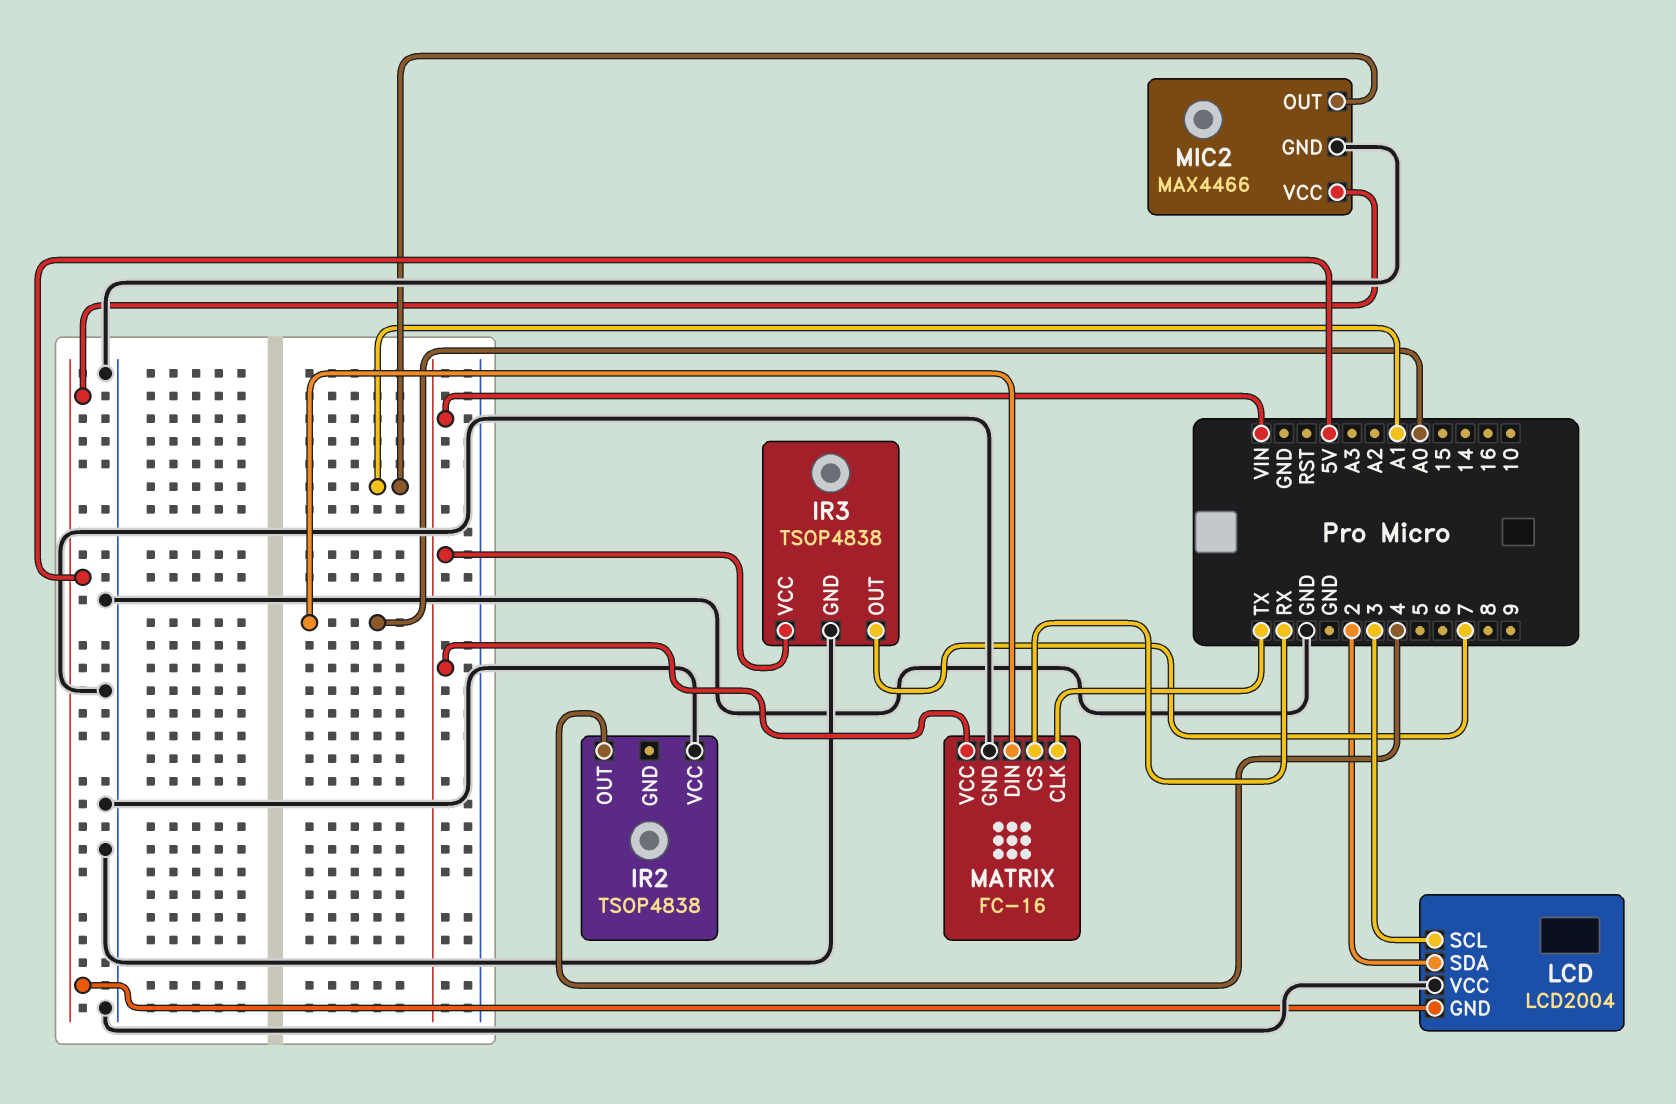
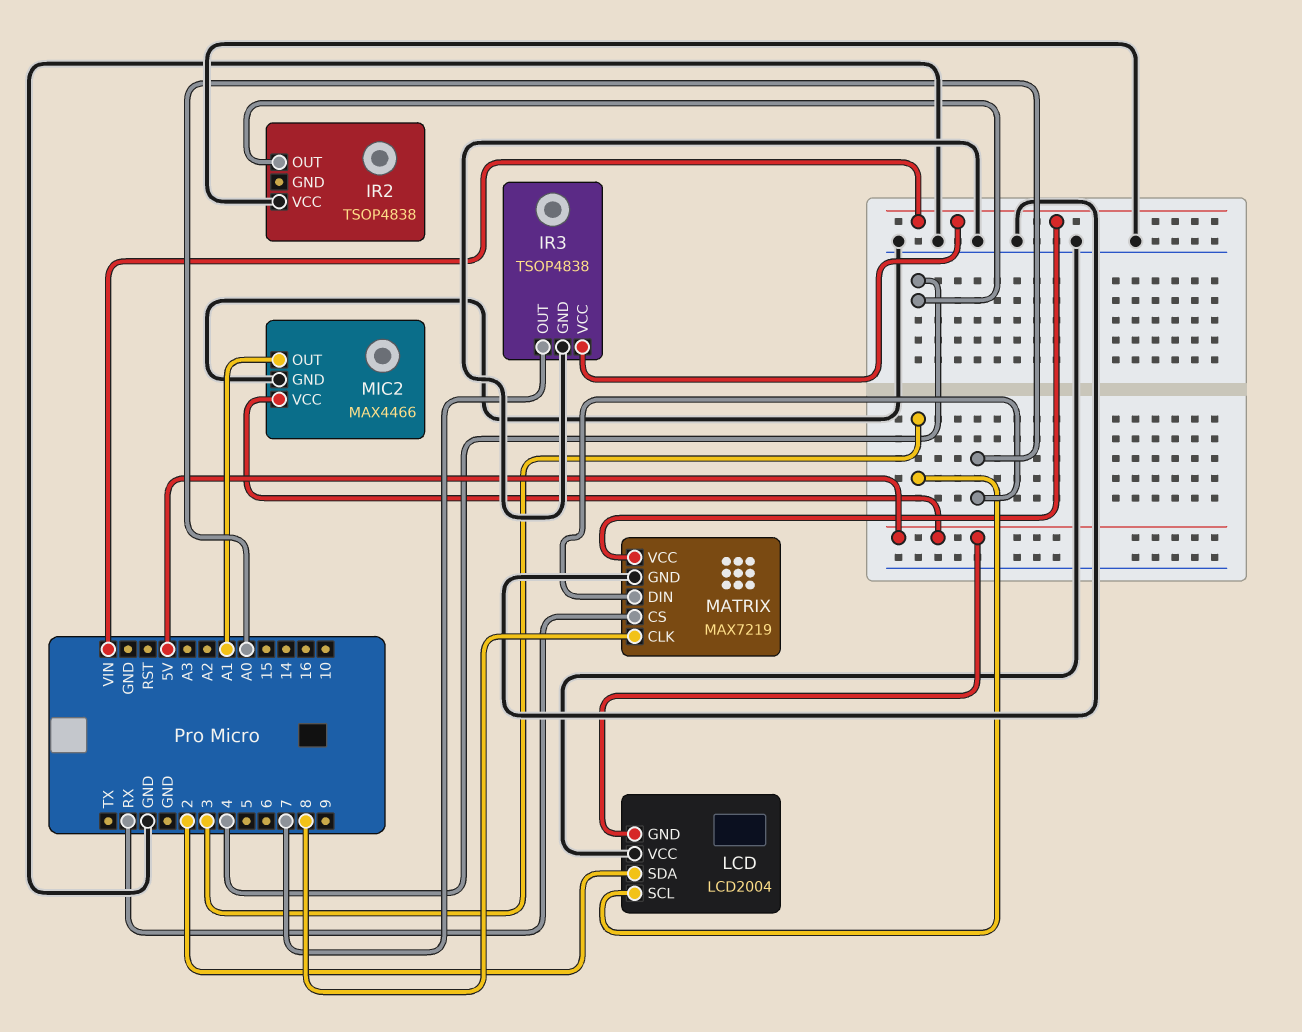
MATRIX: FC-16 -> MAX7219
MATRIX pin CLK: TX -> 8

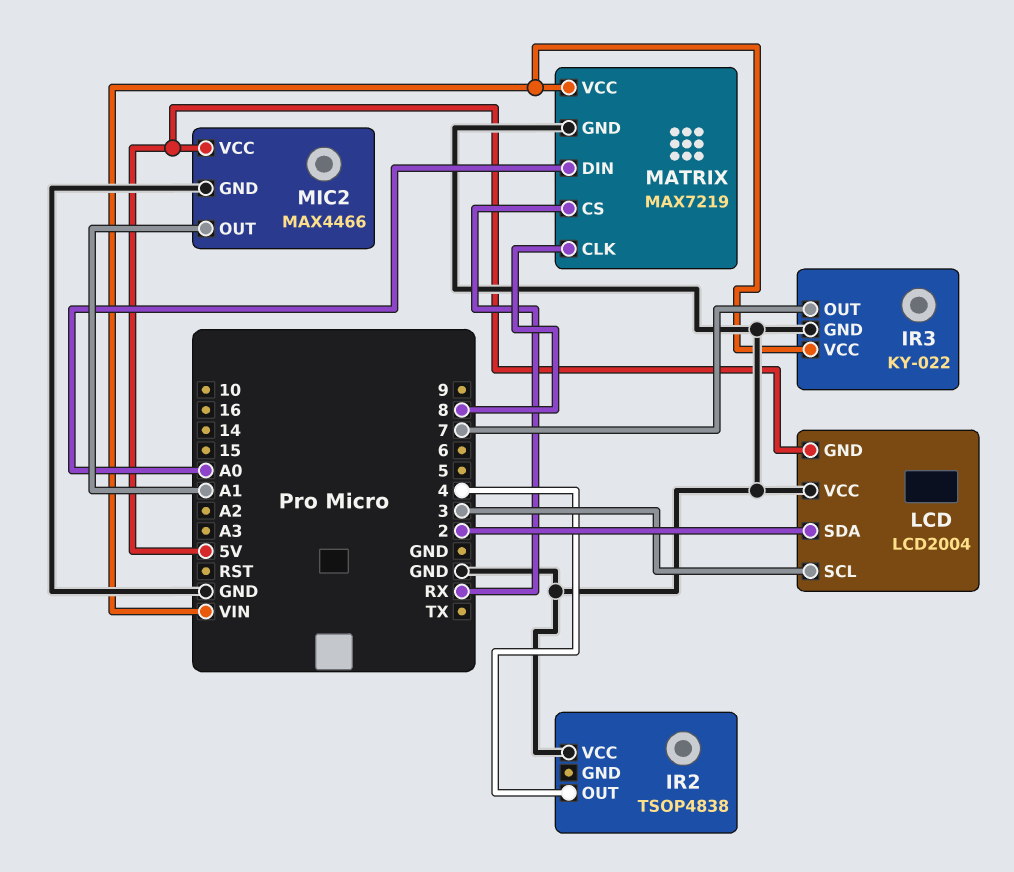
IR3: TSOP4838 -> KY-022

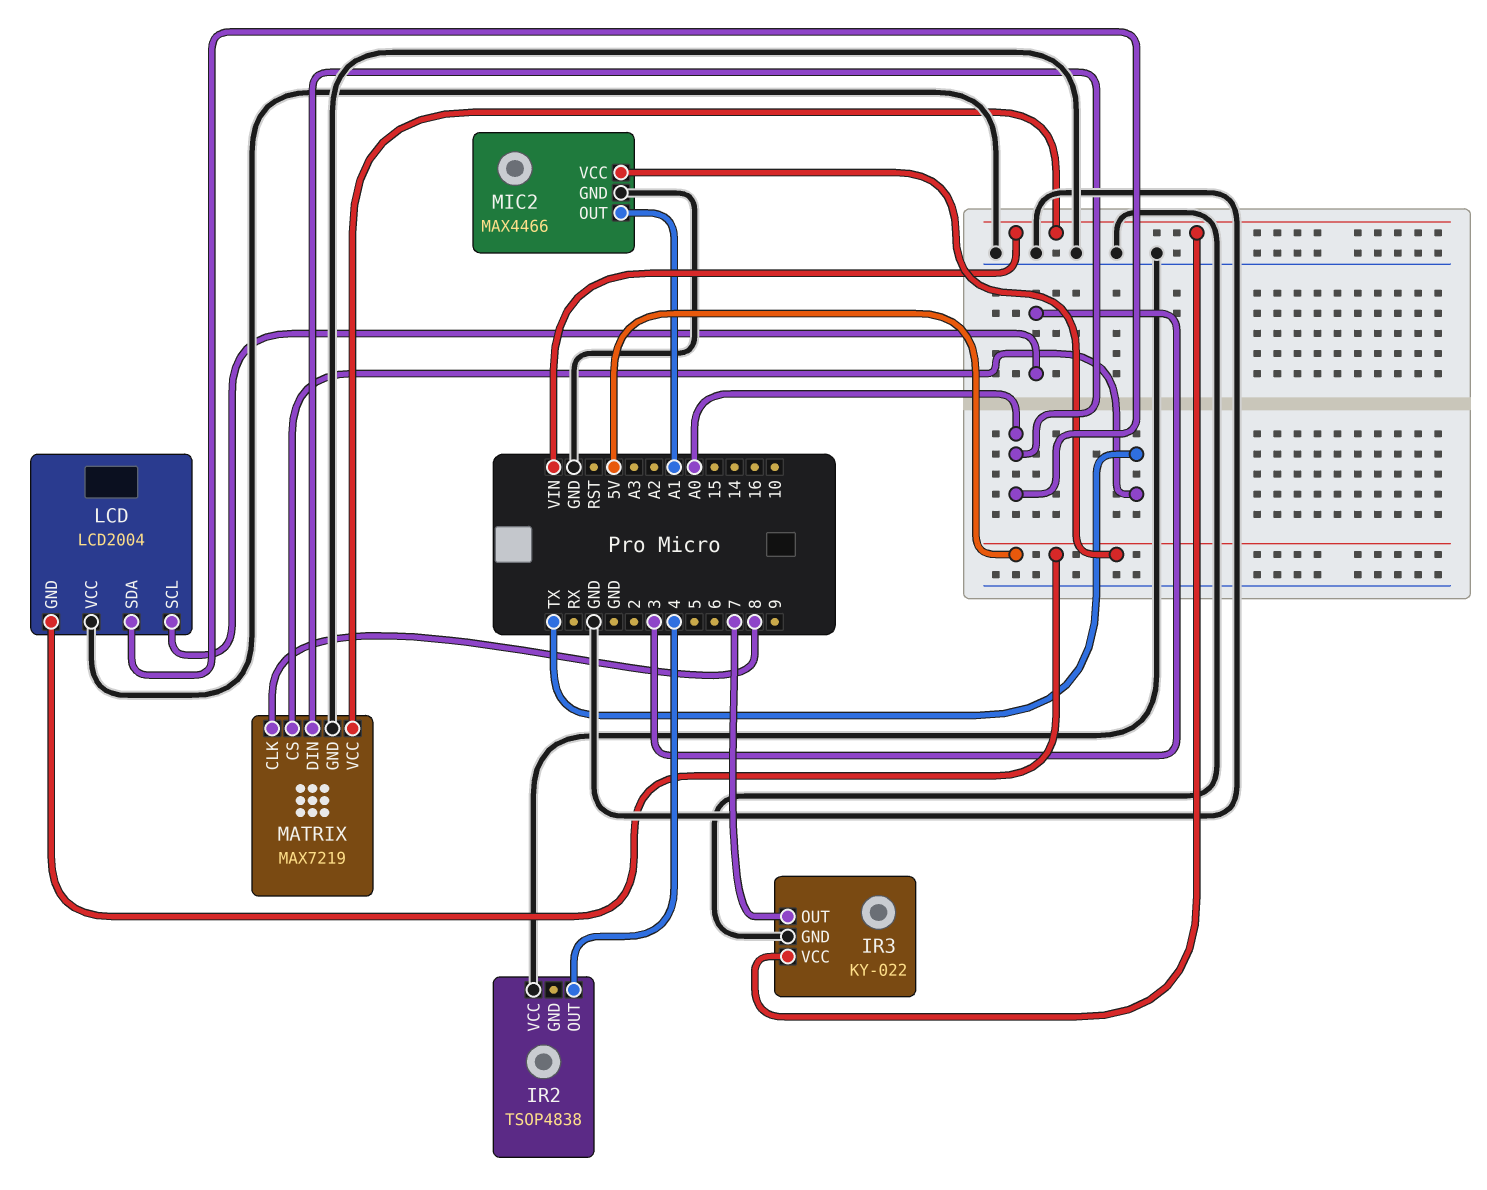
LCD pin SDA: 2 -> A0
MATRIX pin CS: RX -> TX

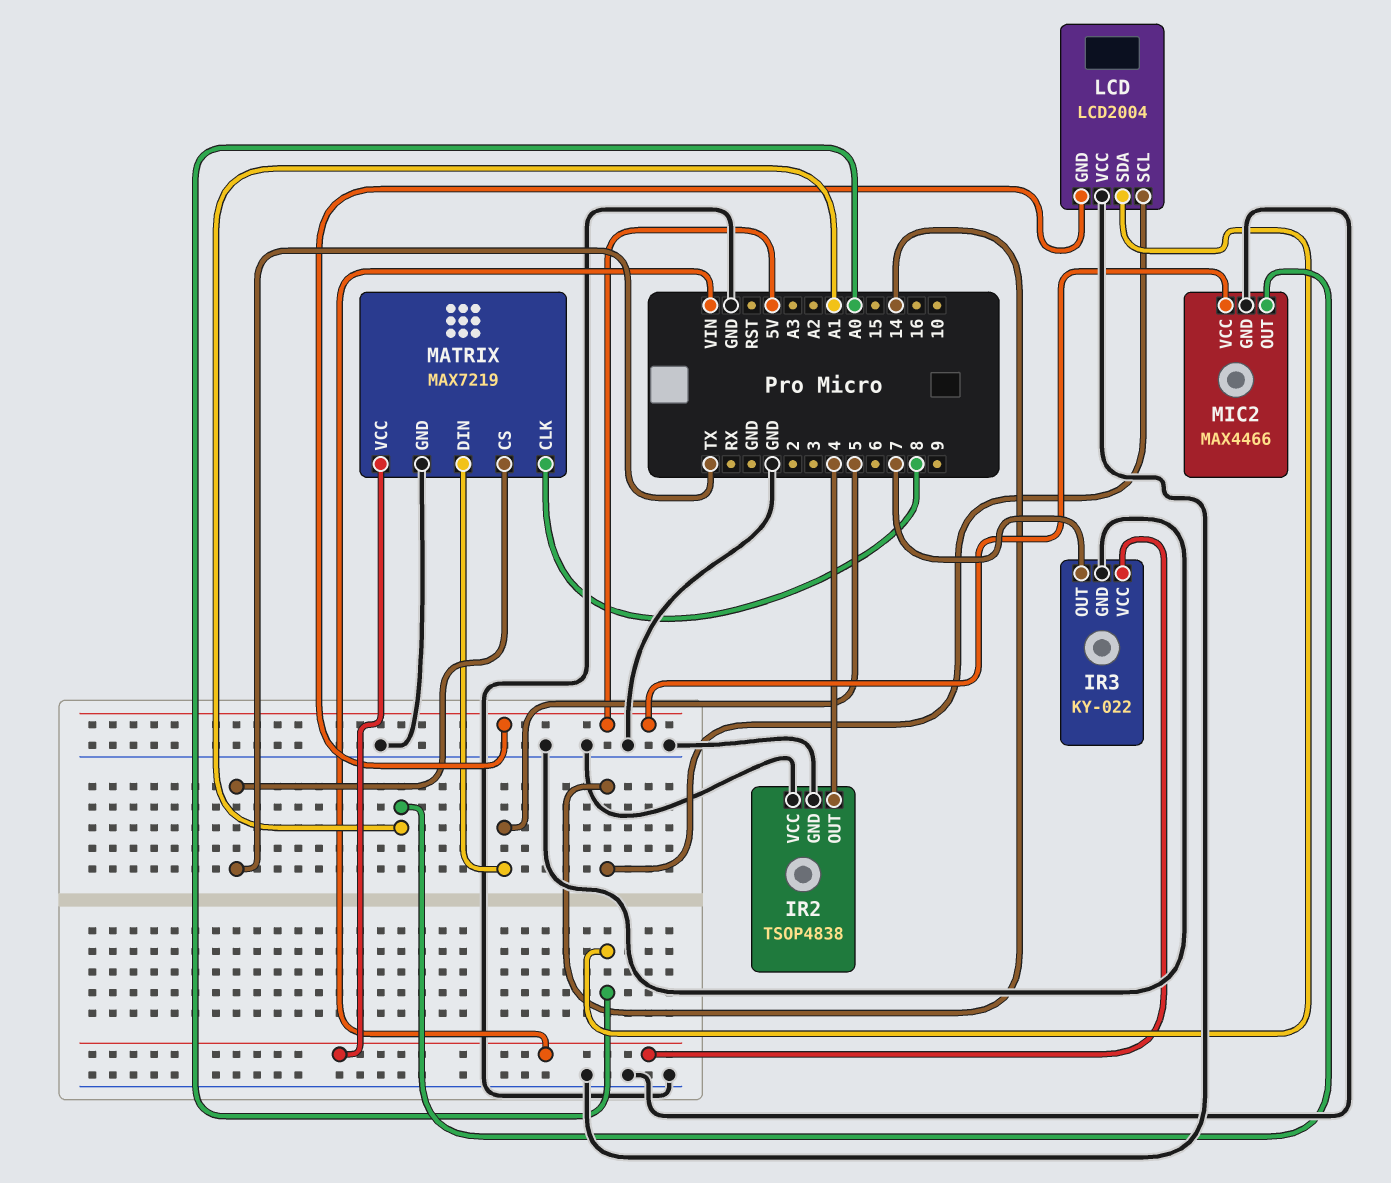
IR2 pin GND: none -> GND
LCD pin SCL: 3 -> 14
MATRIX pin DIN: A0 -> 5

